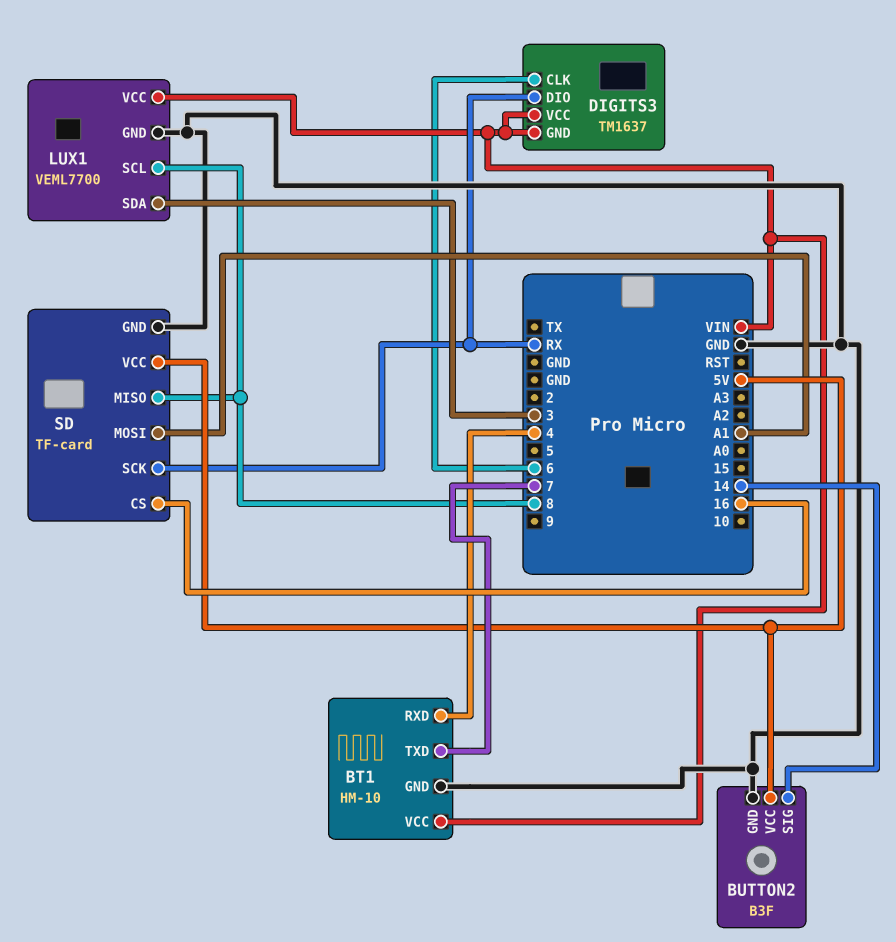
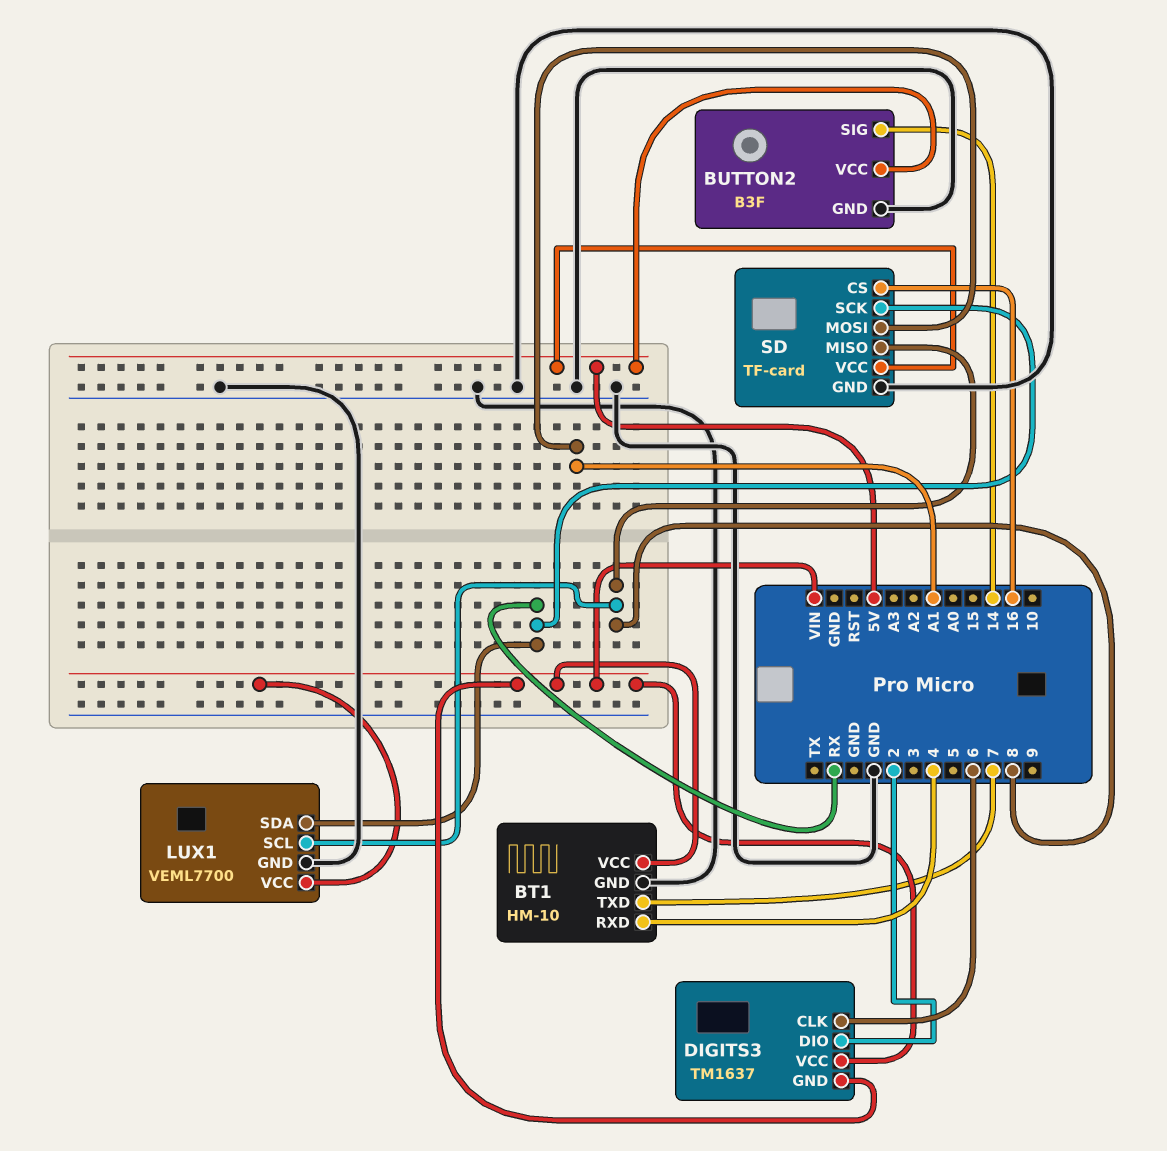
DIGITS3 pin DIO: RX -> 2
LUX1 pin SDA: 3 -> RX

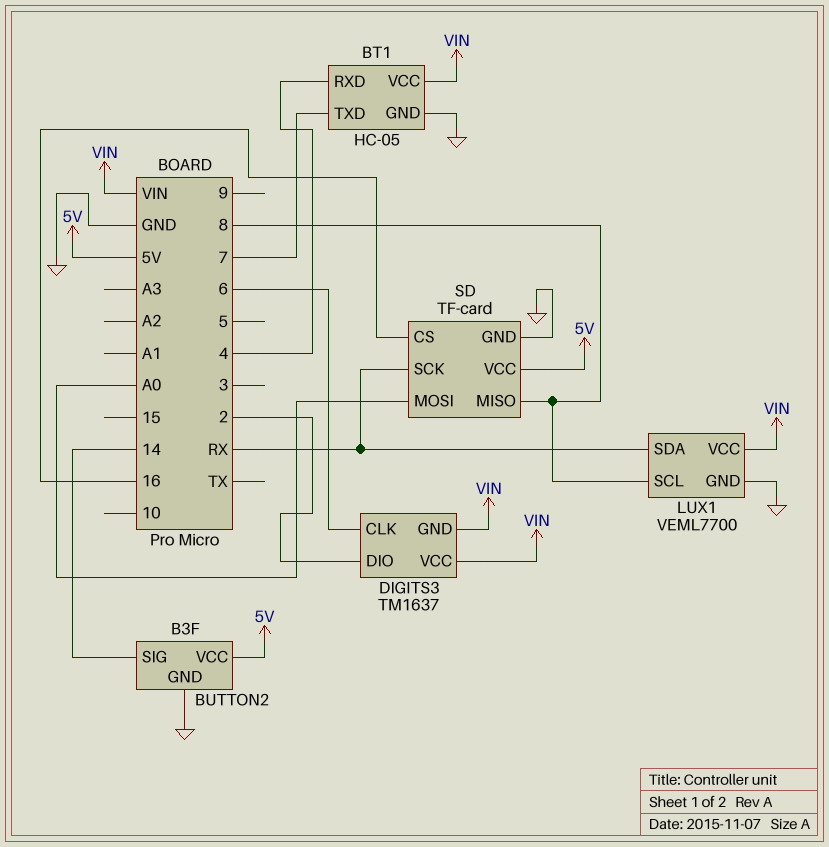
BT1: HM-10 -> HC-05
SD pin MOSI: A1 -> A0

